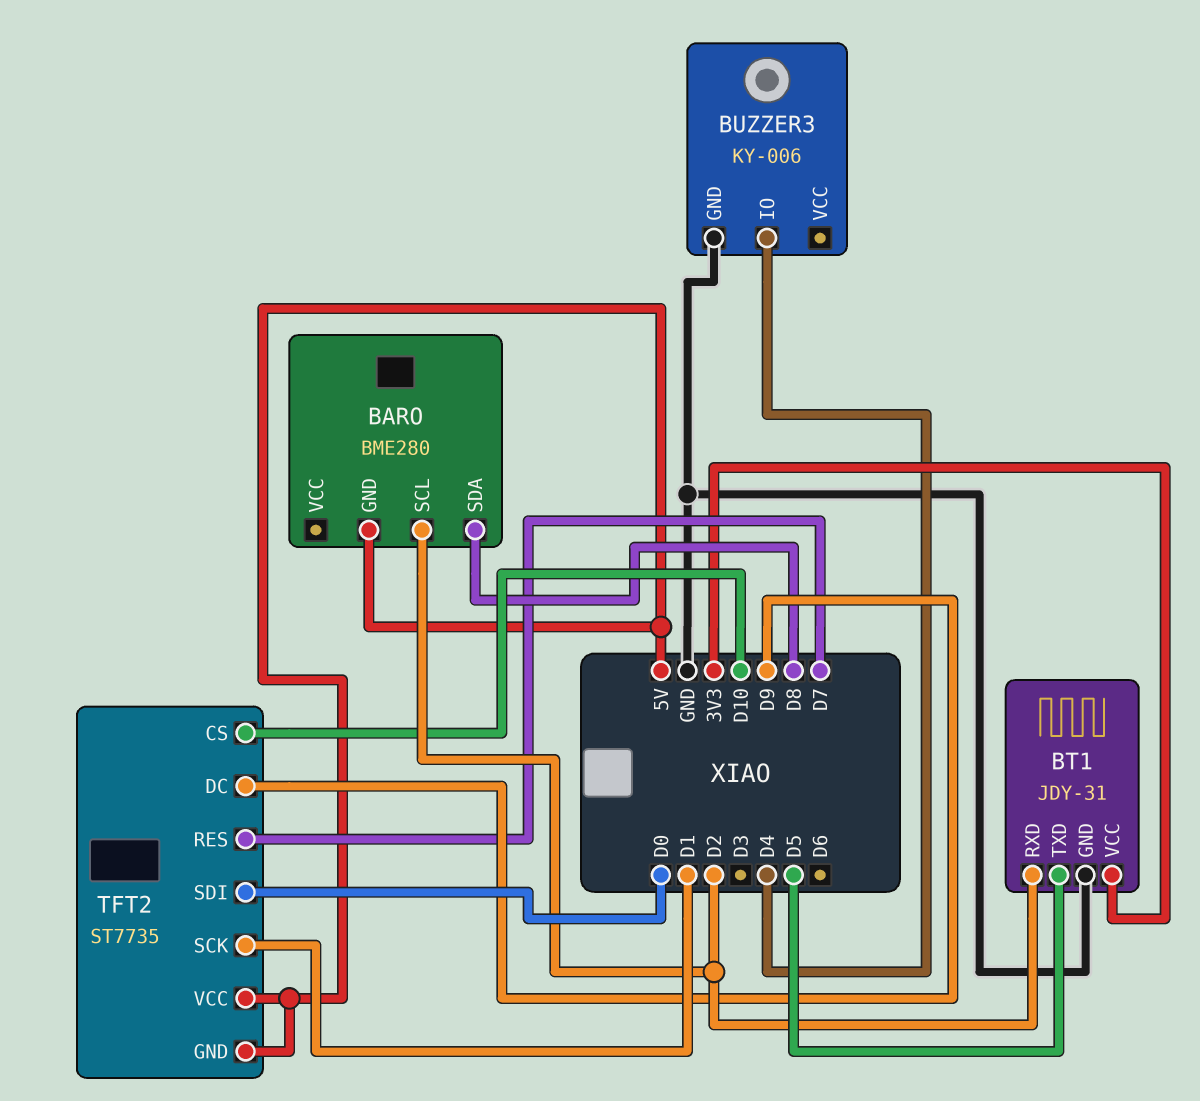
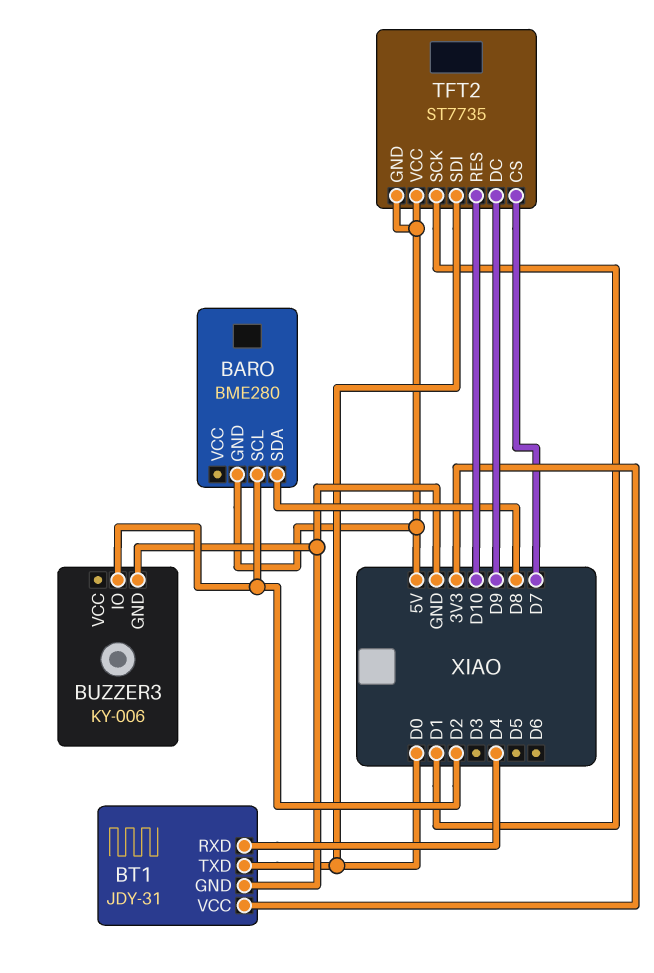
BT1 pin RXD: D2 -> D4
BT1 pin TXD: D5 -> D0
BUZZER3 pin IO: D4 -> D2
TFT2 pin CS: D10 -> D7
TFT2 pin RES: D7 -> D10

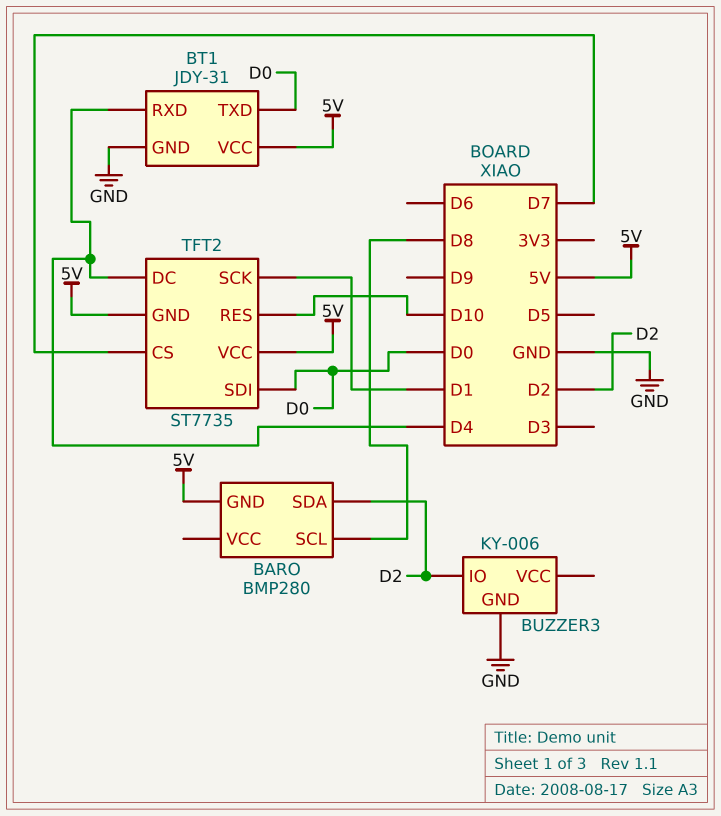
BARO: BME280 -> BMP280
BARO pin SCL: D2 -> D8
BARO pin SDA: D8 -> D2
BT1 pin VCC: 3V3 -> 5V
TFT2 pin DC: D9 -> D4

